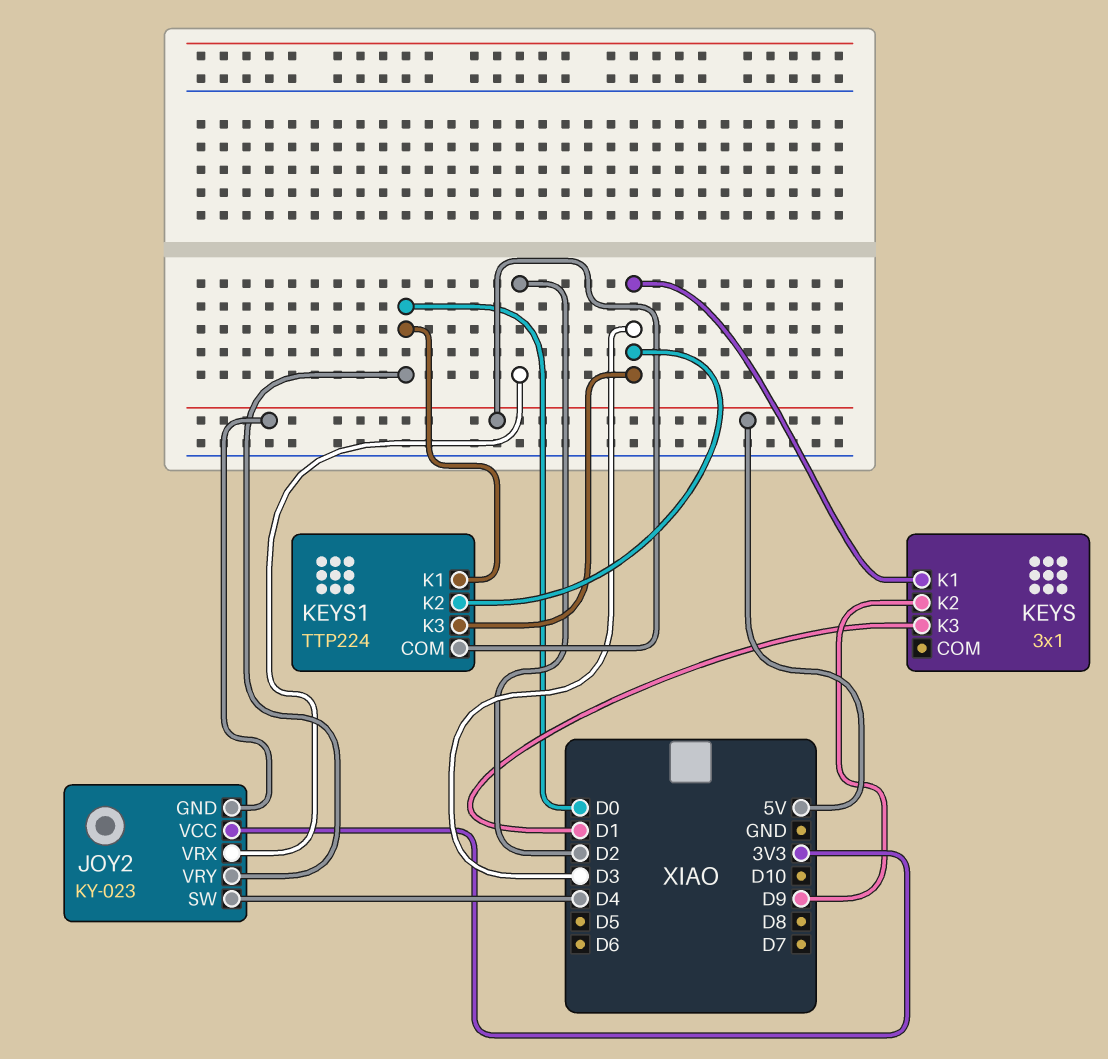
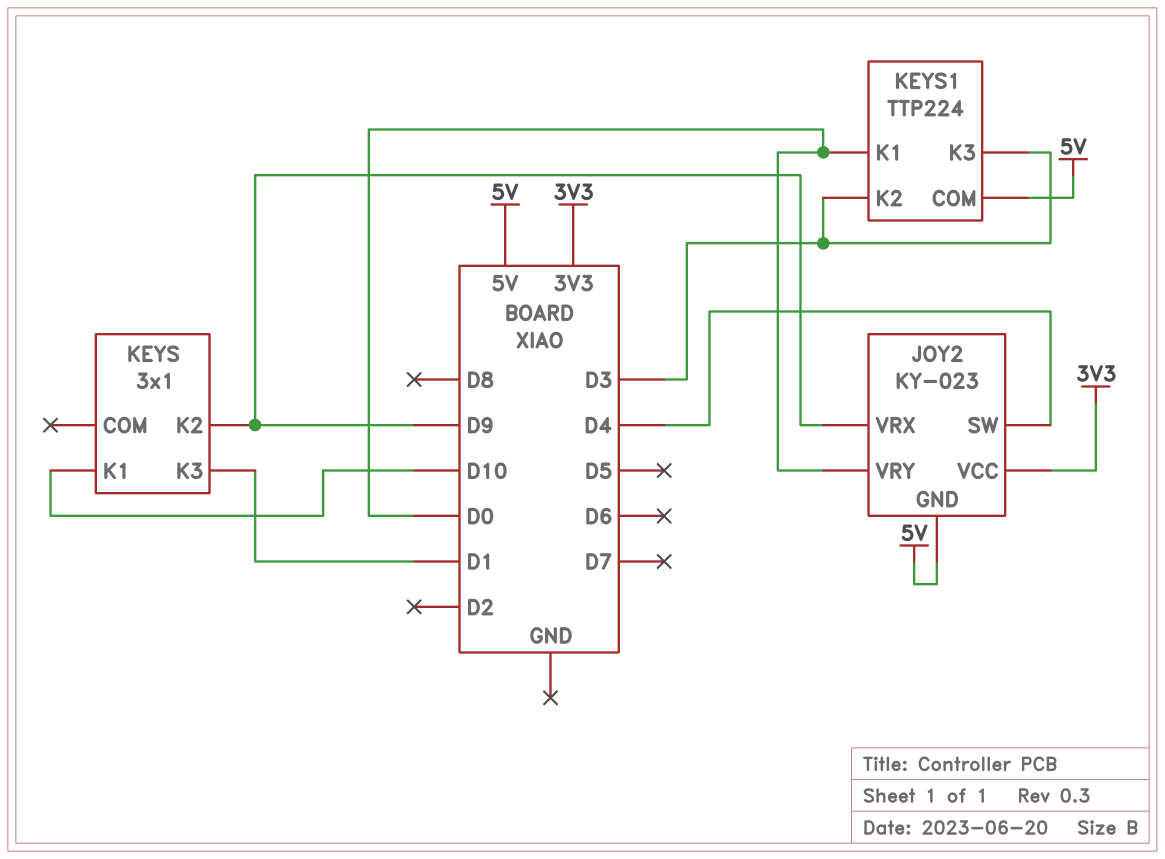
JOY2 pin VRX: D2 -> D9
KEYS pin K1: D3 -> D10

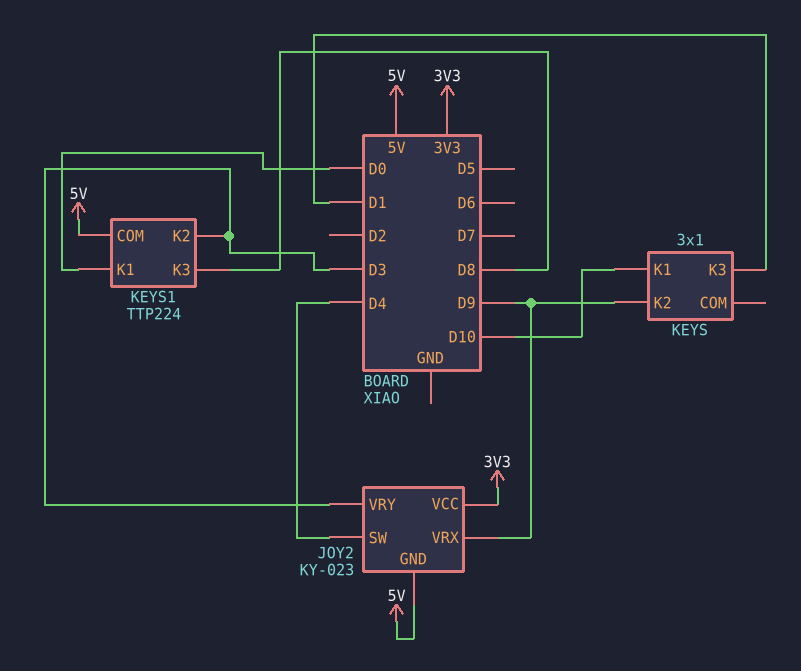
JOY2 pin VRY: D0 -> D3
KEYS1 pin K3: D3 -> D8

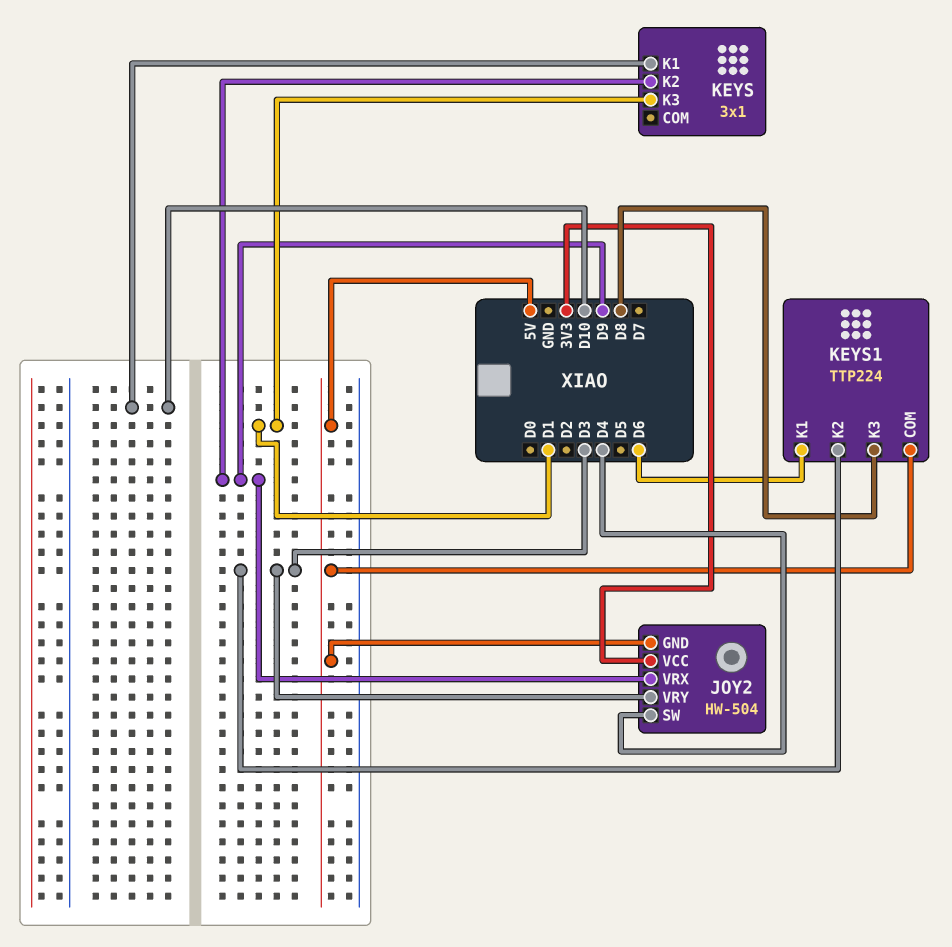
JOY2: KY-023 -> HW-504
KEYS1 pin K1: D0 -> D6

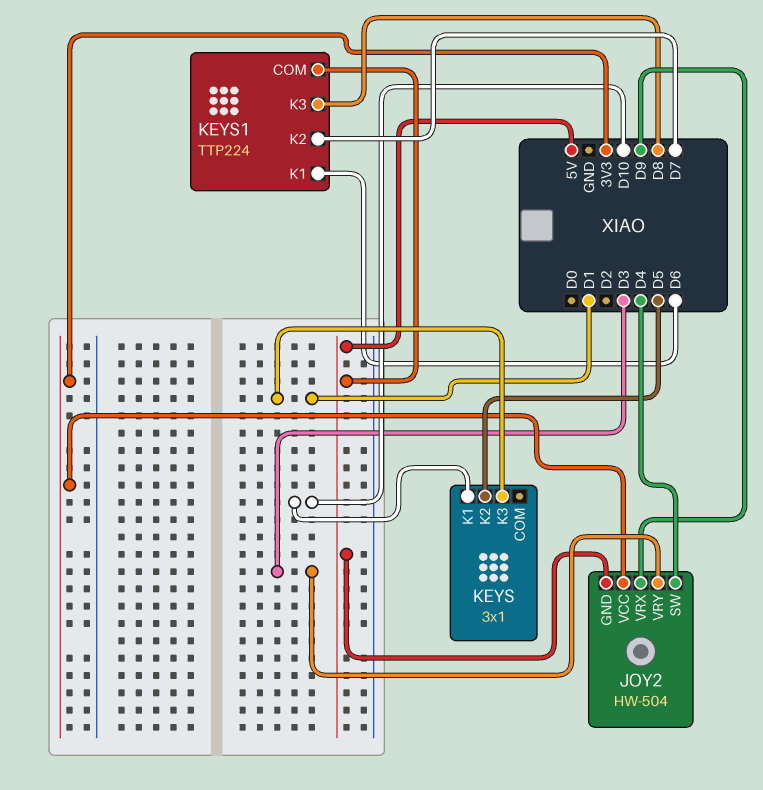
KEYS pin K2: D9 -> D5
KEYS1 pin K2: D3 -> D7

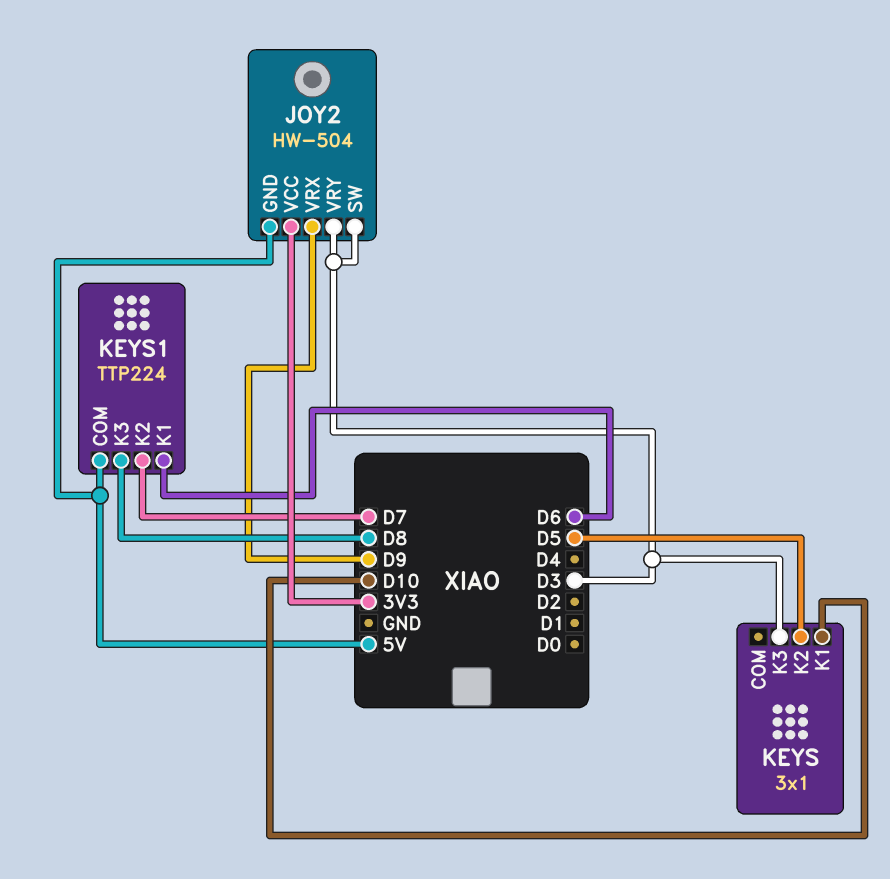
JOY2 pin SW: D4 -> D3
KEYS pin K3: D1 -> D3

